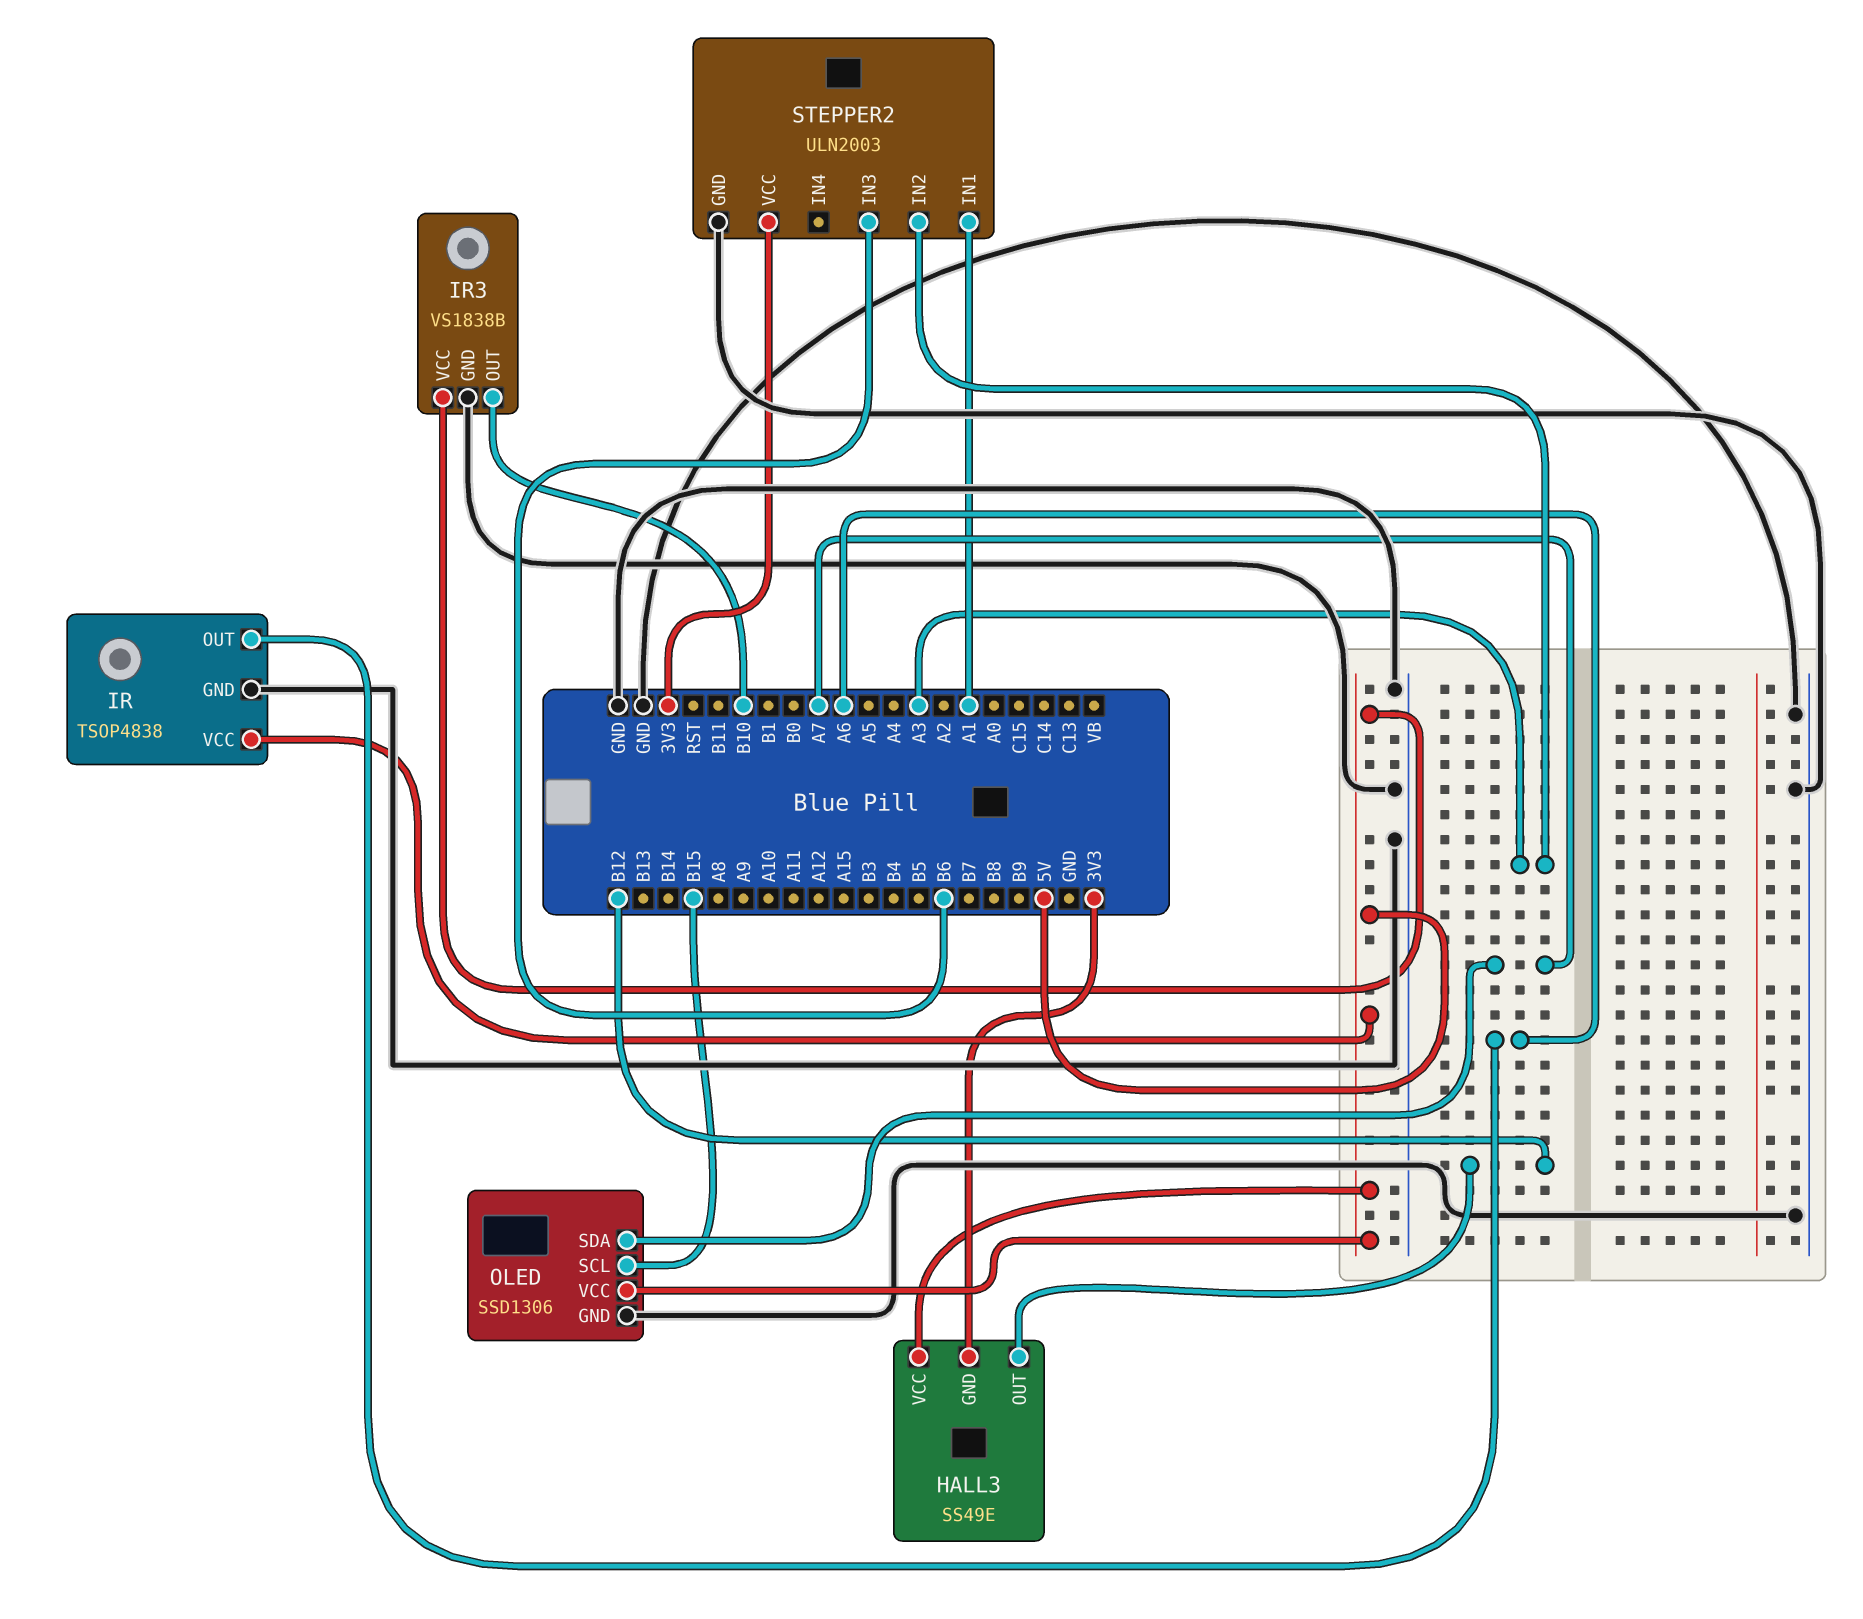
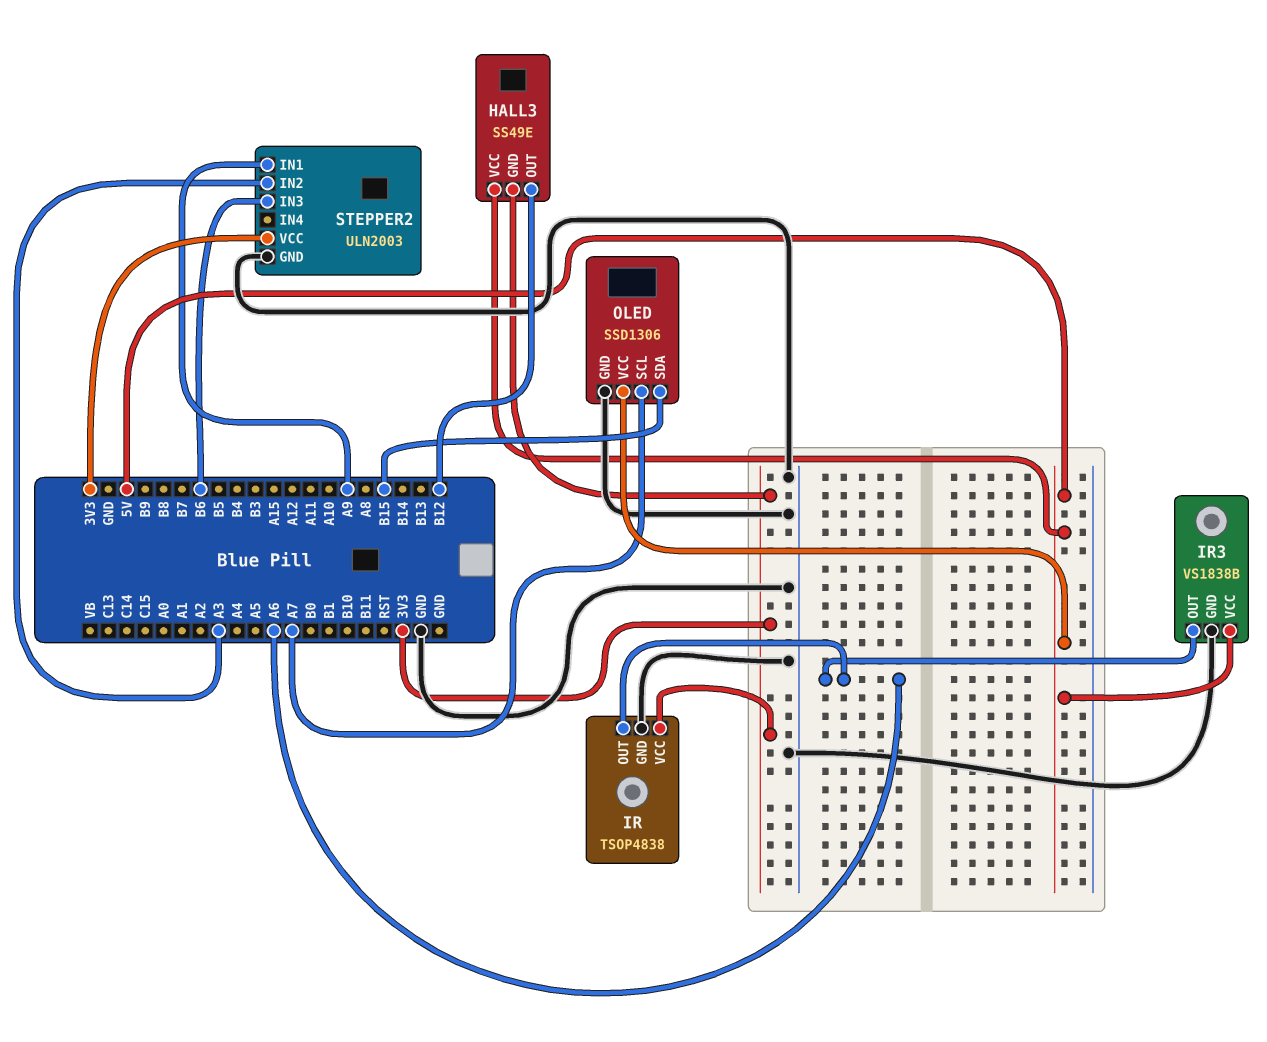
IR pin VCC: 5V -> 3V3
IR3 pin OUT: B10 -> A6
OLED pin SCL: B15 -> A7
OLED pin SDA: A7 -> B15
STEPPER2 pin IN1: A1 -> A9

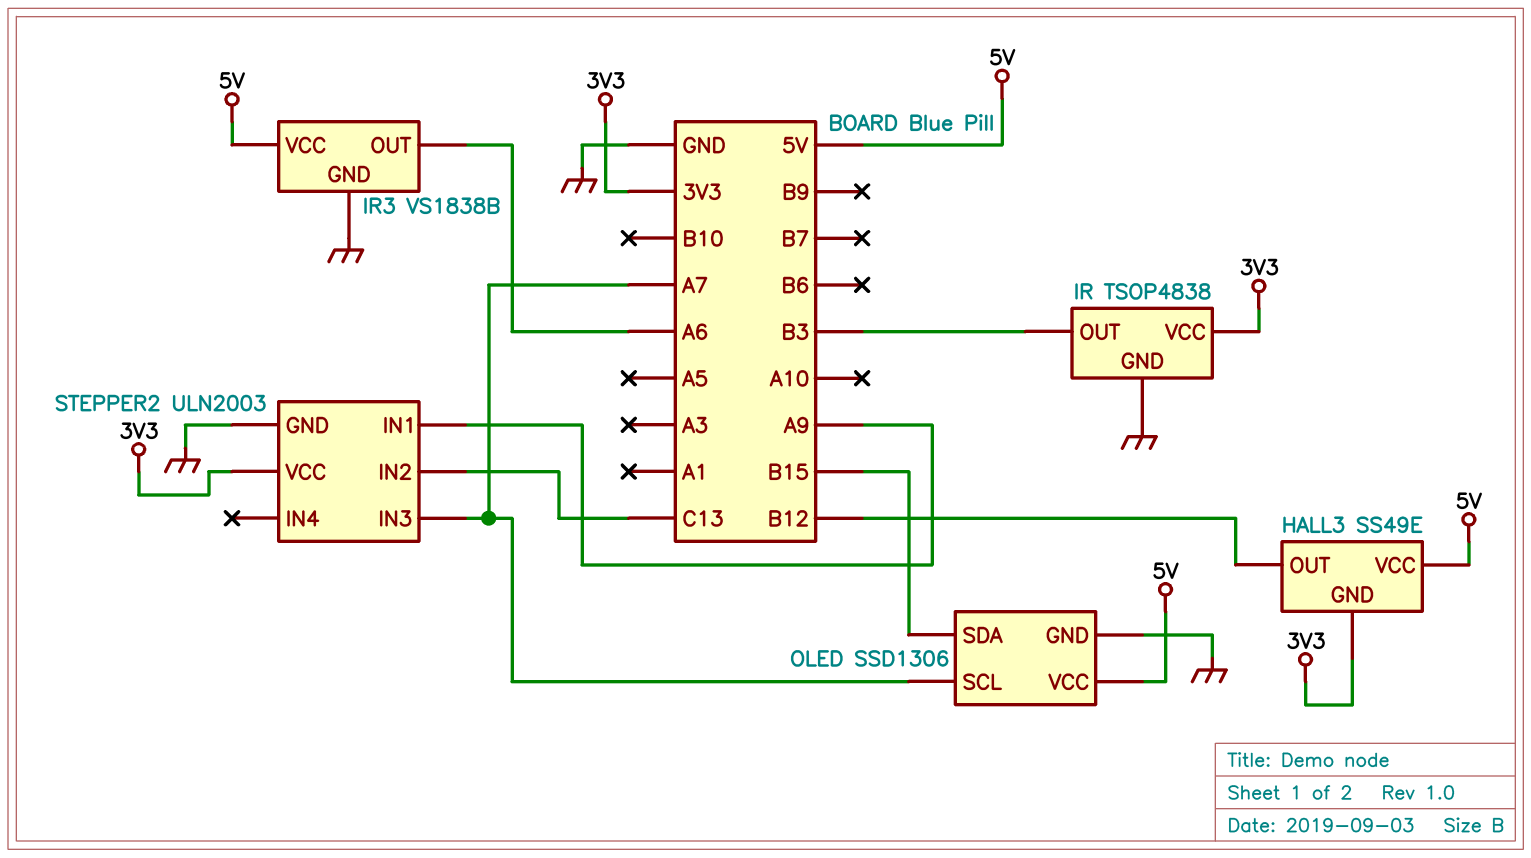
IR pin OUT: A6 -> B3
STEPPER2 pin IN2: A3 -> C13
STEPPER2 pin IN3: B6 -> A7

